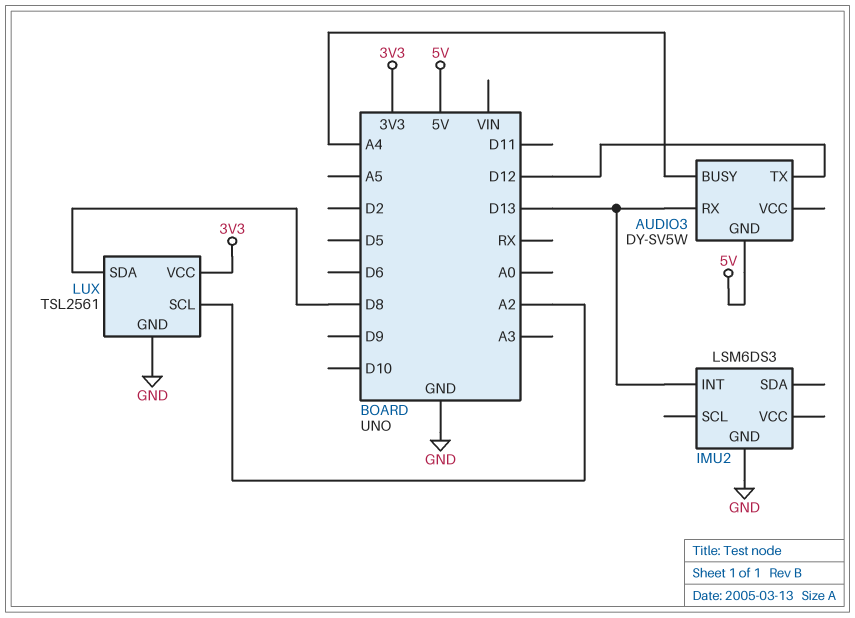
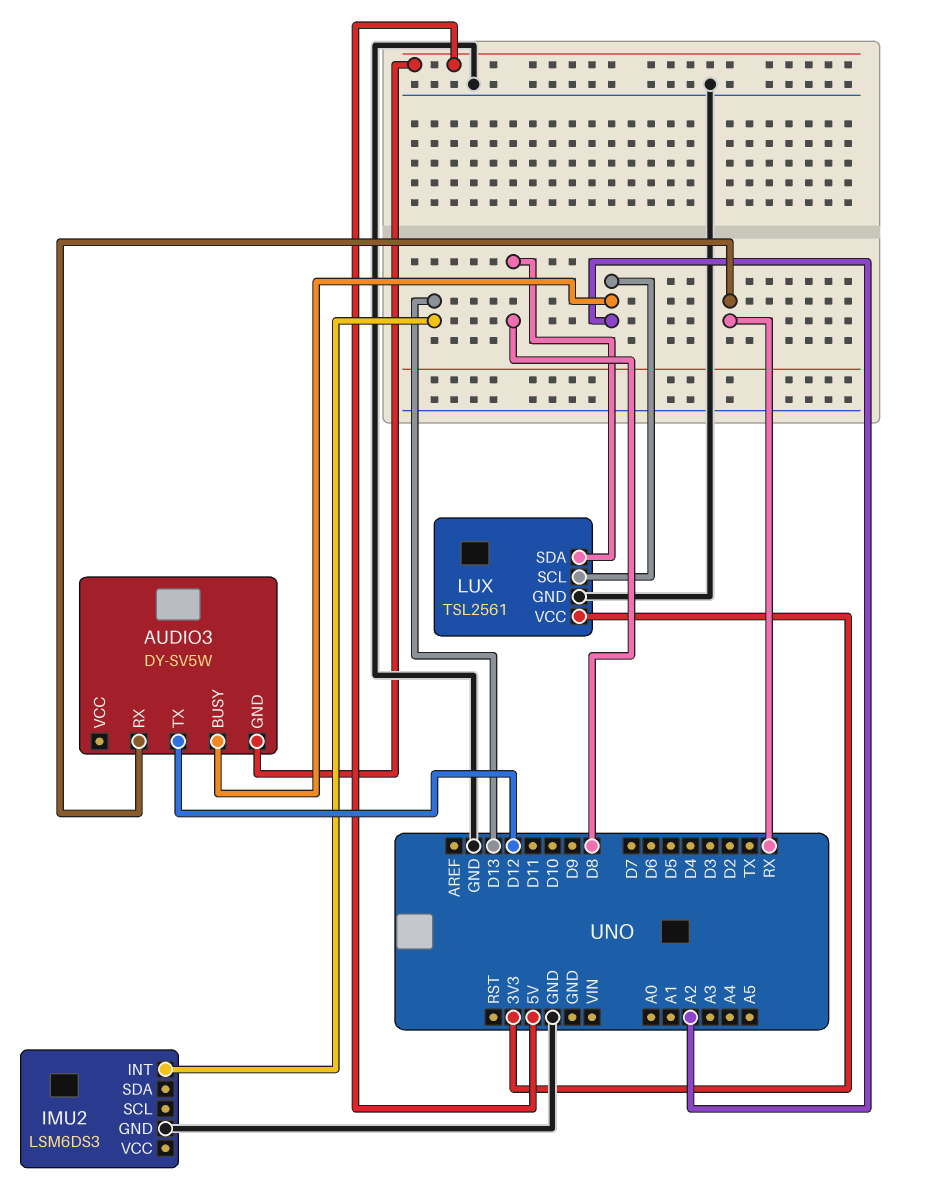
AUDIO3 pin BUSY: A4 -> A2
AUDIO3 pin RX: D13 -> RX

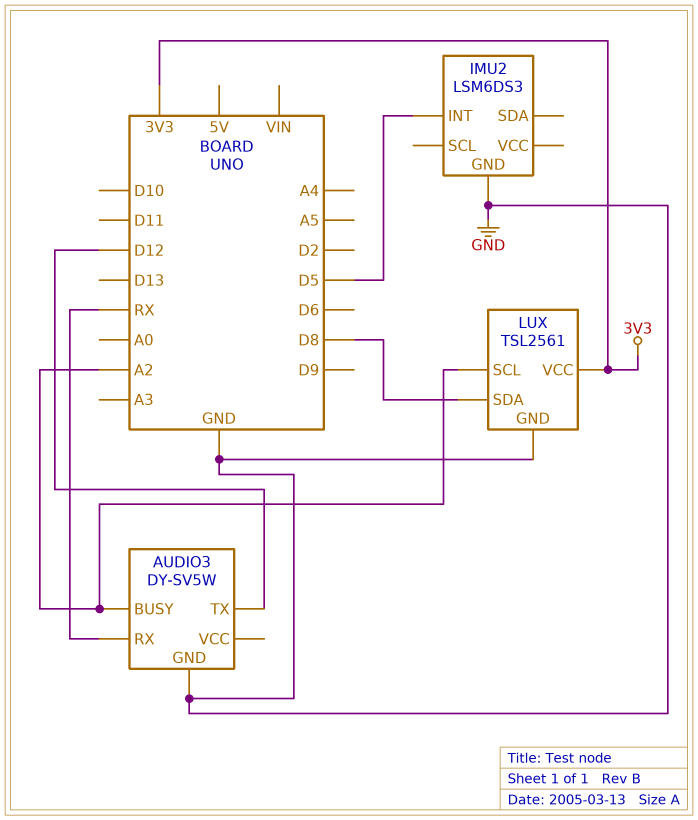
AUDIO3 pin GND: 5V -> GND
IMU2 pin INT: D13 -> D5

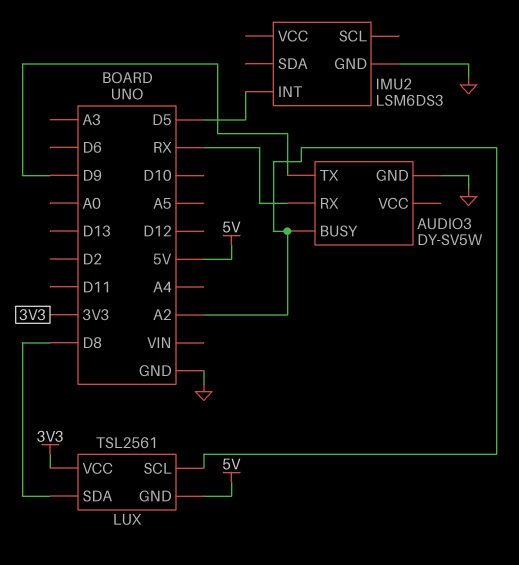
AUDIO3 pin TX: D12 -> D9
LUX pin GND: GND -> 5V

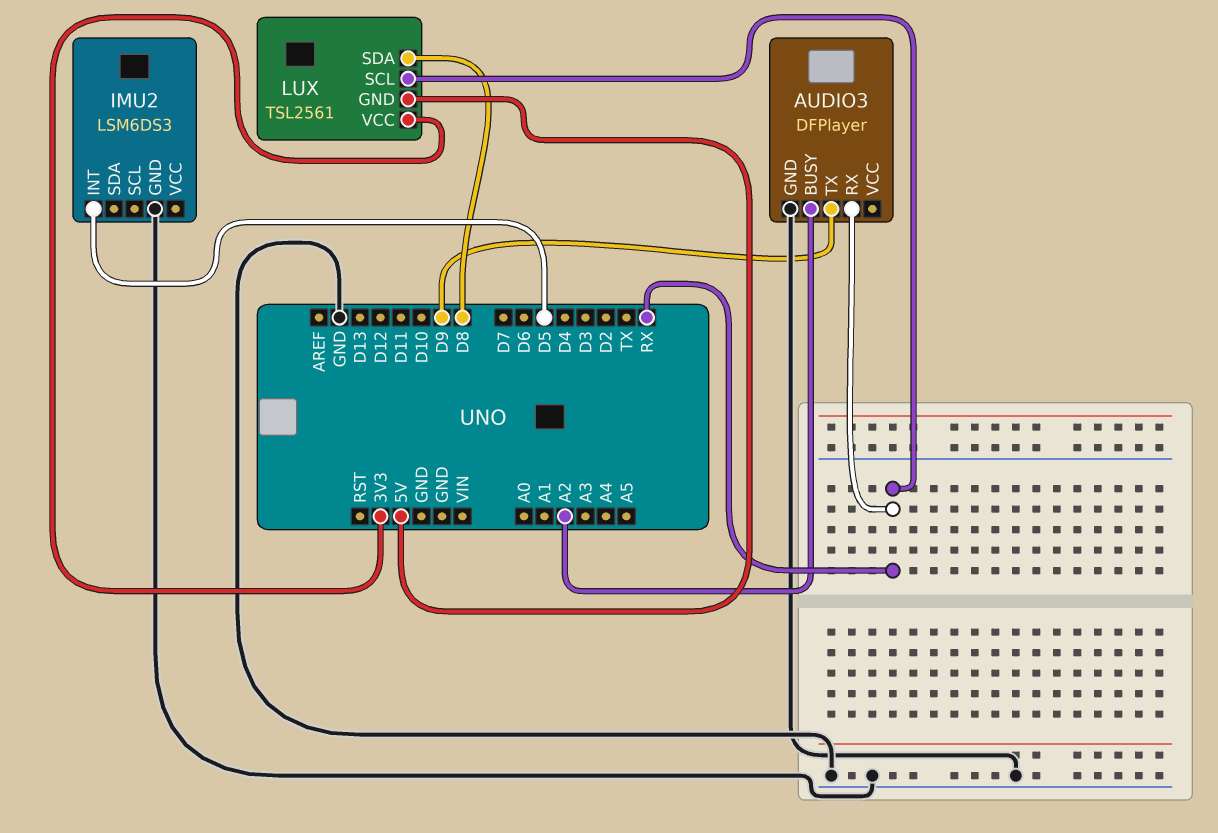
AUDIO3: DY-SV5W -> DFPlayer
LUX pin SCL: A2 -> RX

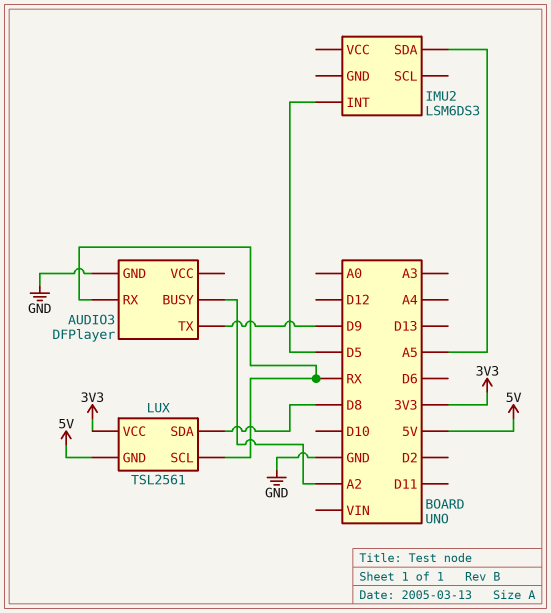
IMU2 pin GND: GND -> none
IMU2 pin SDA: none -> A5

